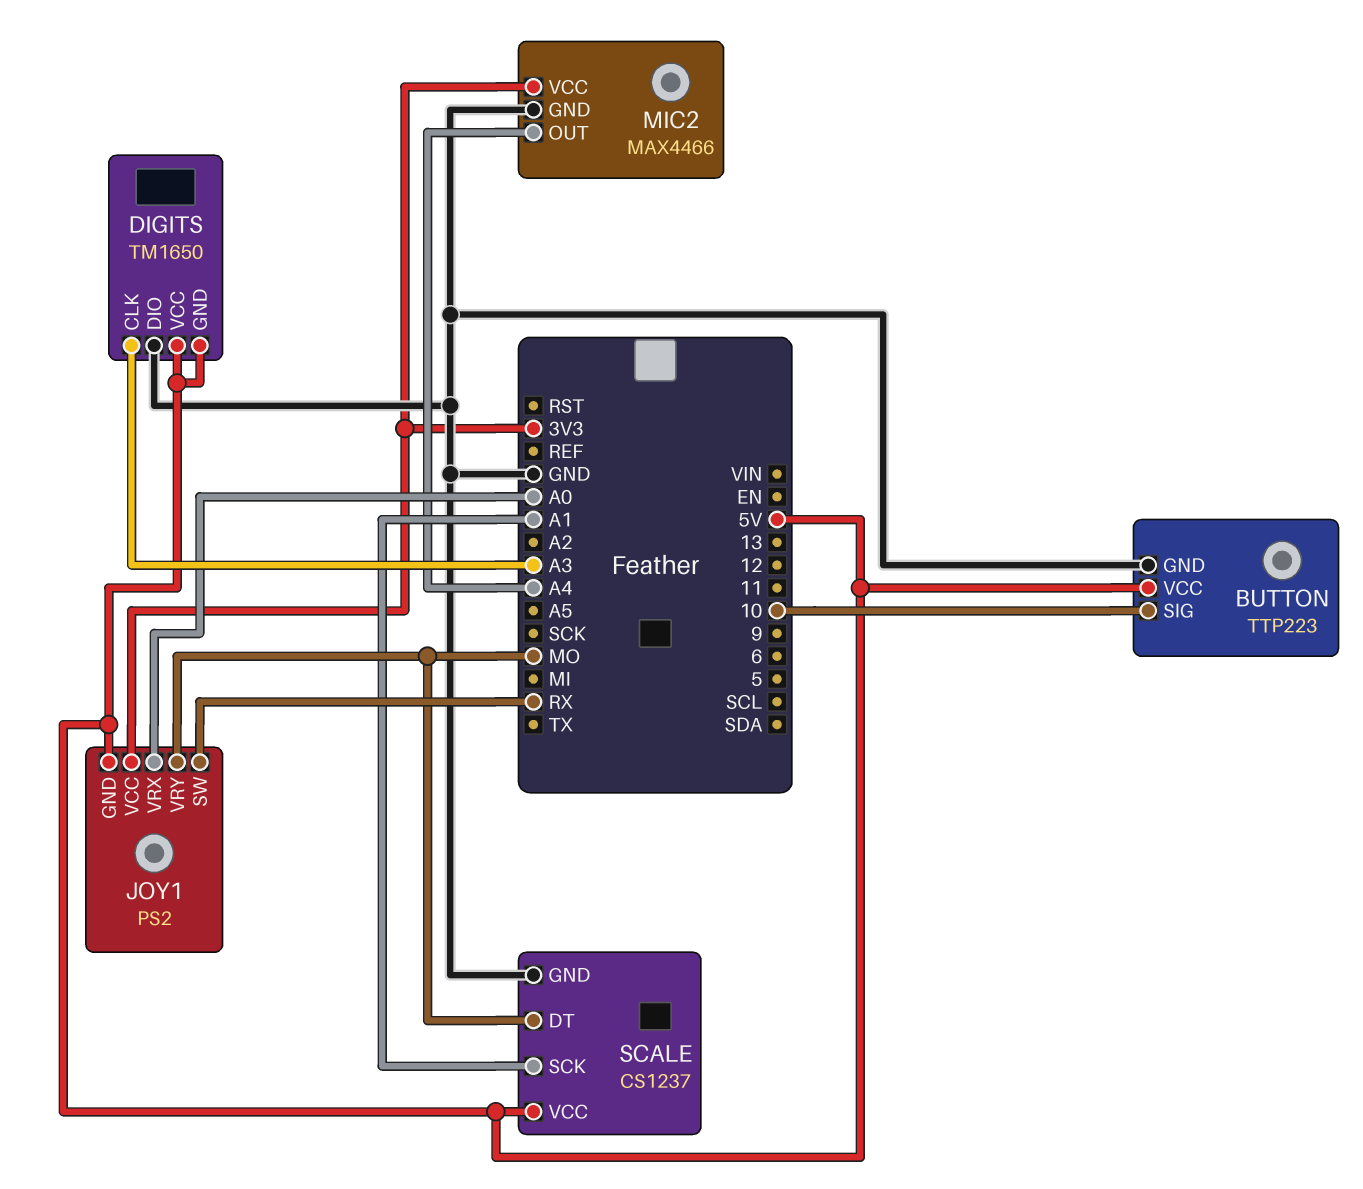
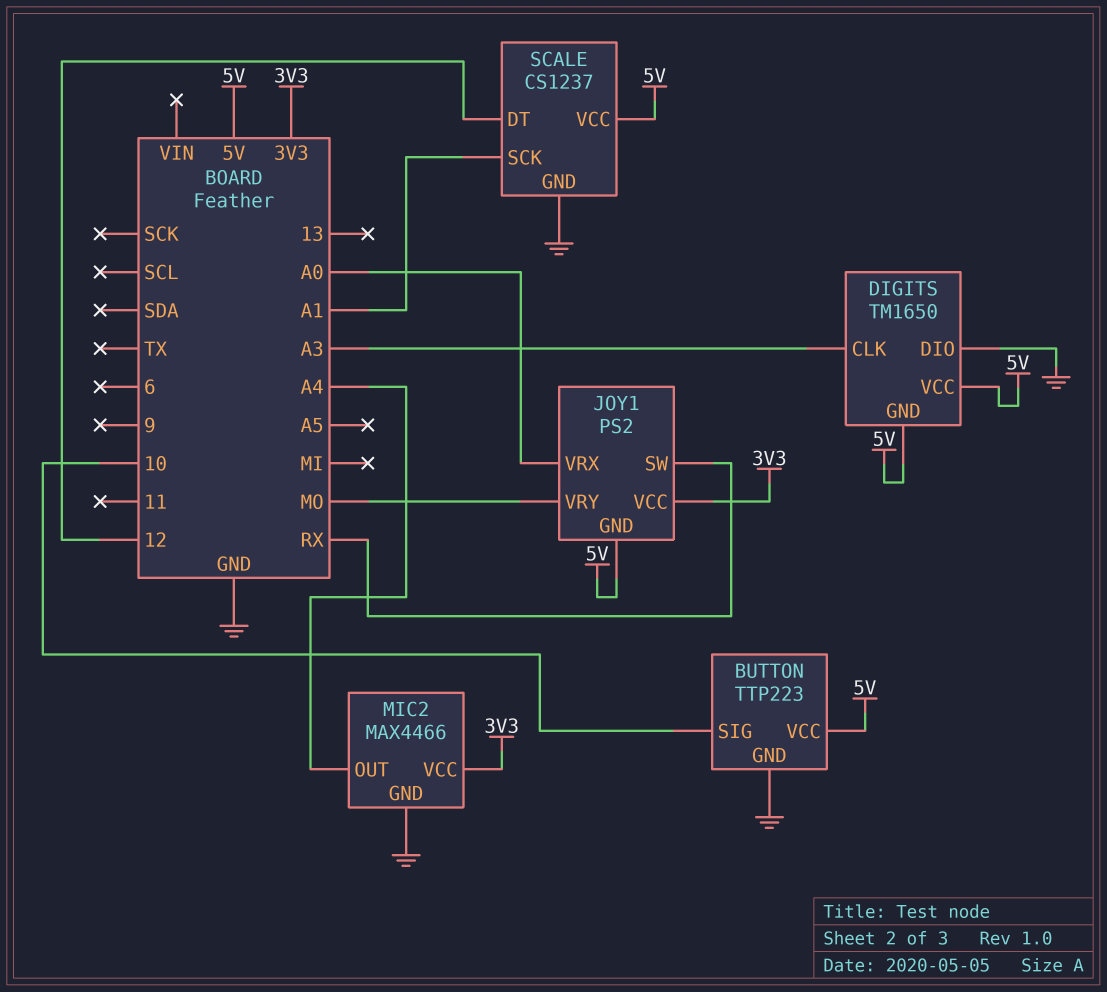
SCALE pin DT: MO -> 12

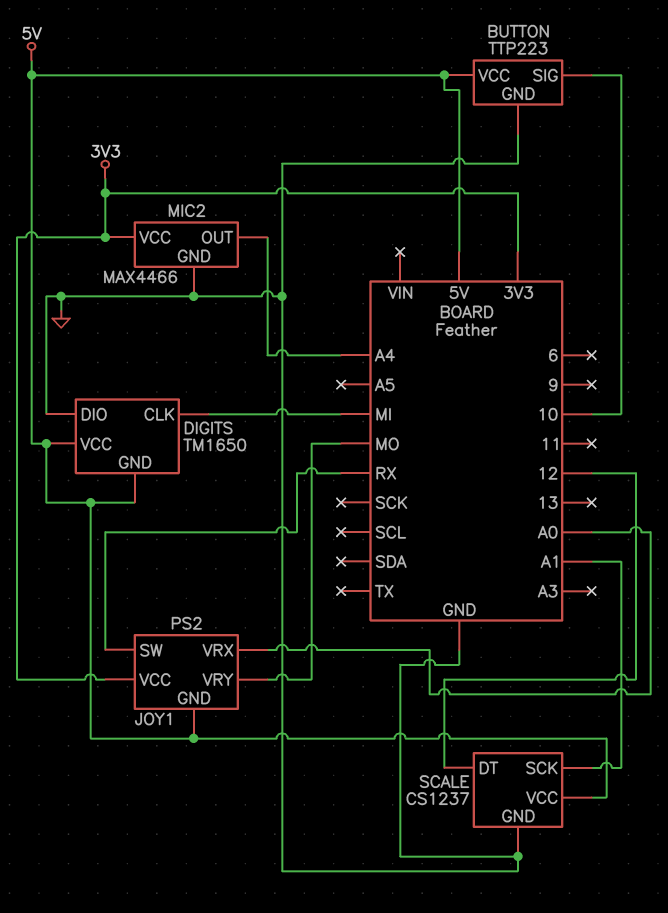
DIGITS pin CLK: A3 -> MI

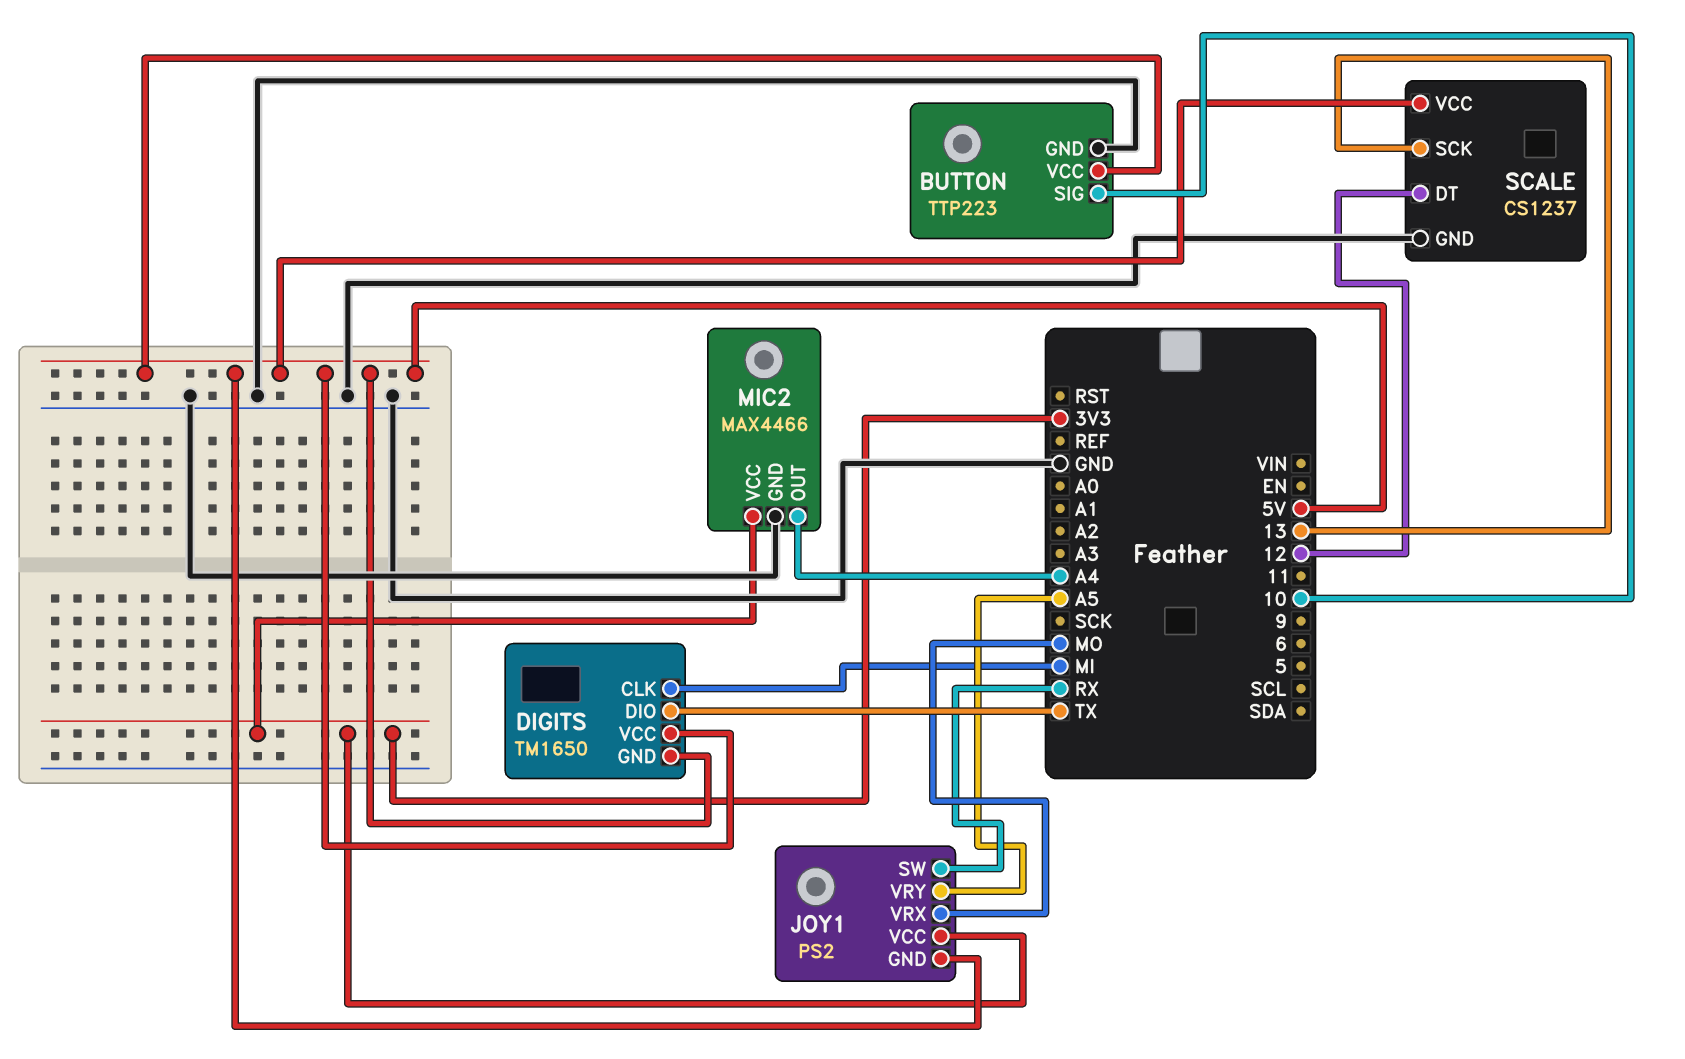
DIGITS pin DIO: GND -> TX
JOY1 pin VRX: A0 -> MO
JOY1 pin VRY: MO -> A5
SCALE pin SCK: A1 -> 13

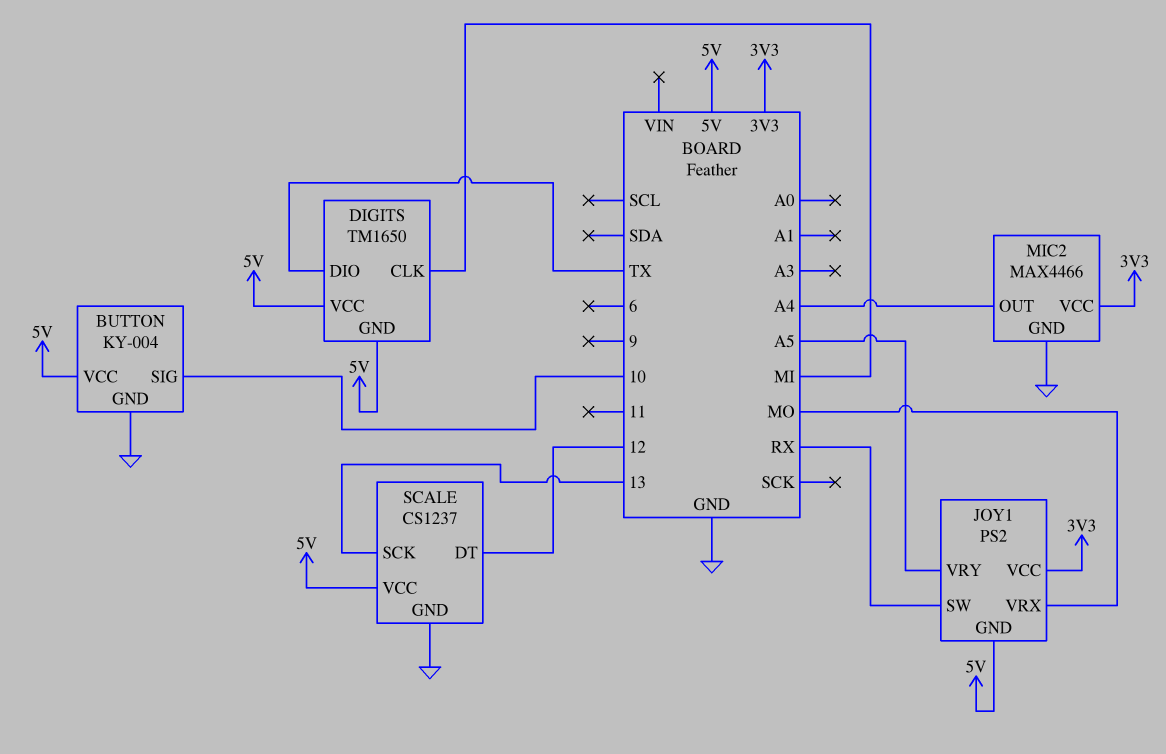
BUTTON: TTP223 -> KY-004

